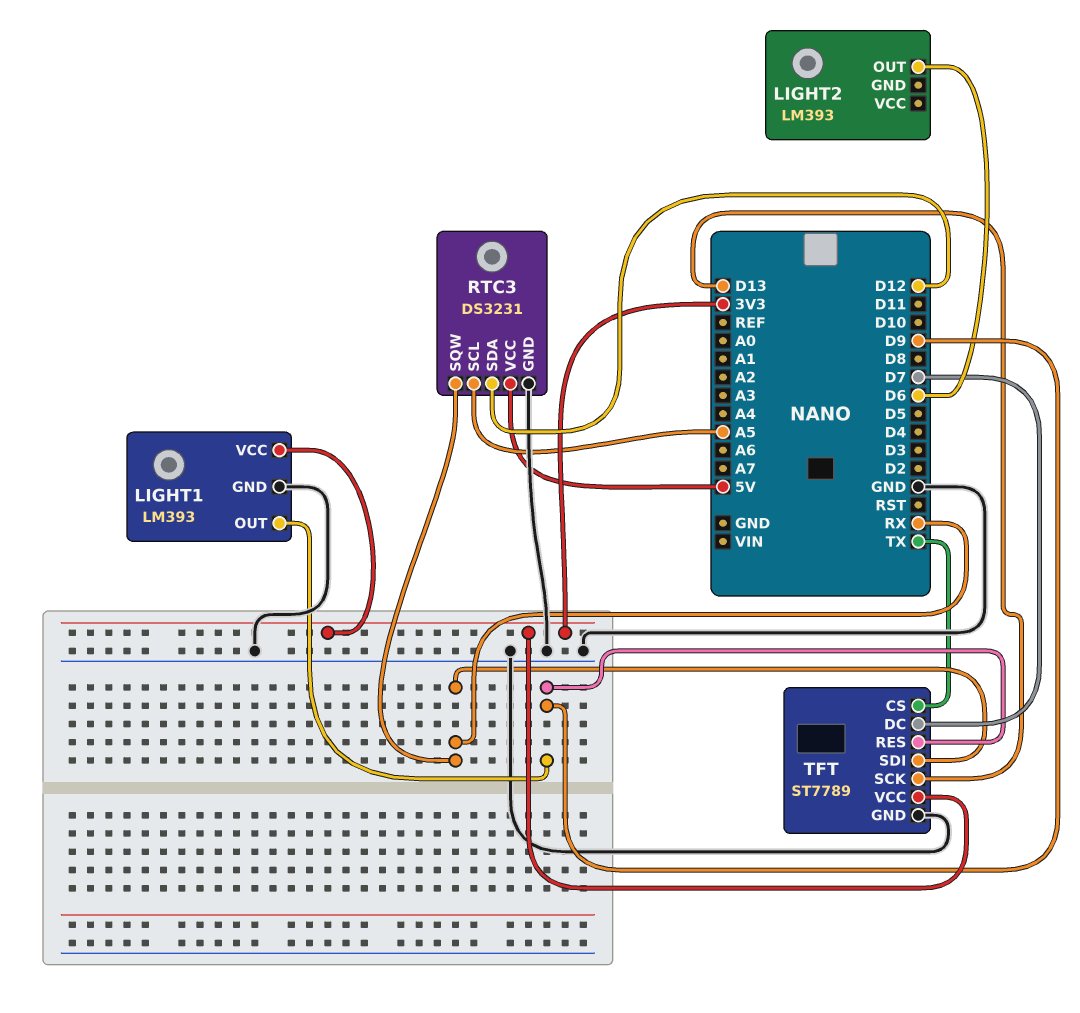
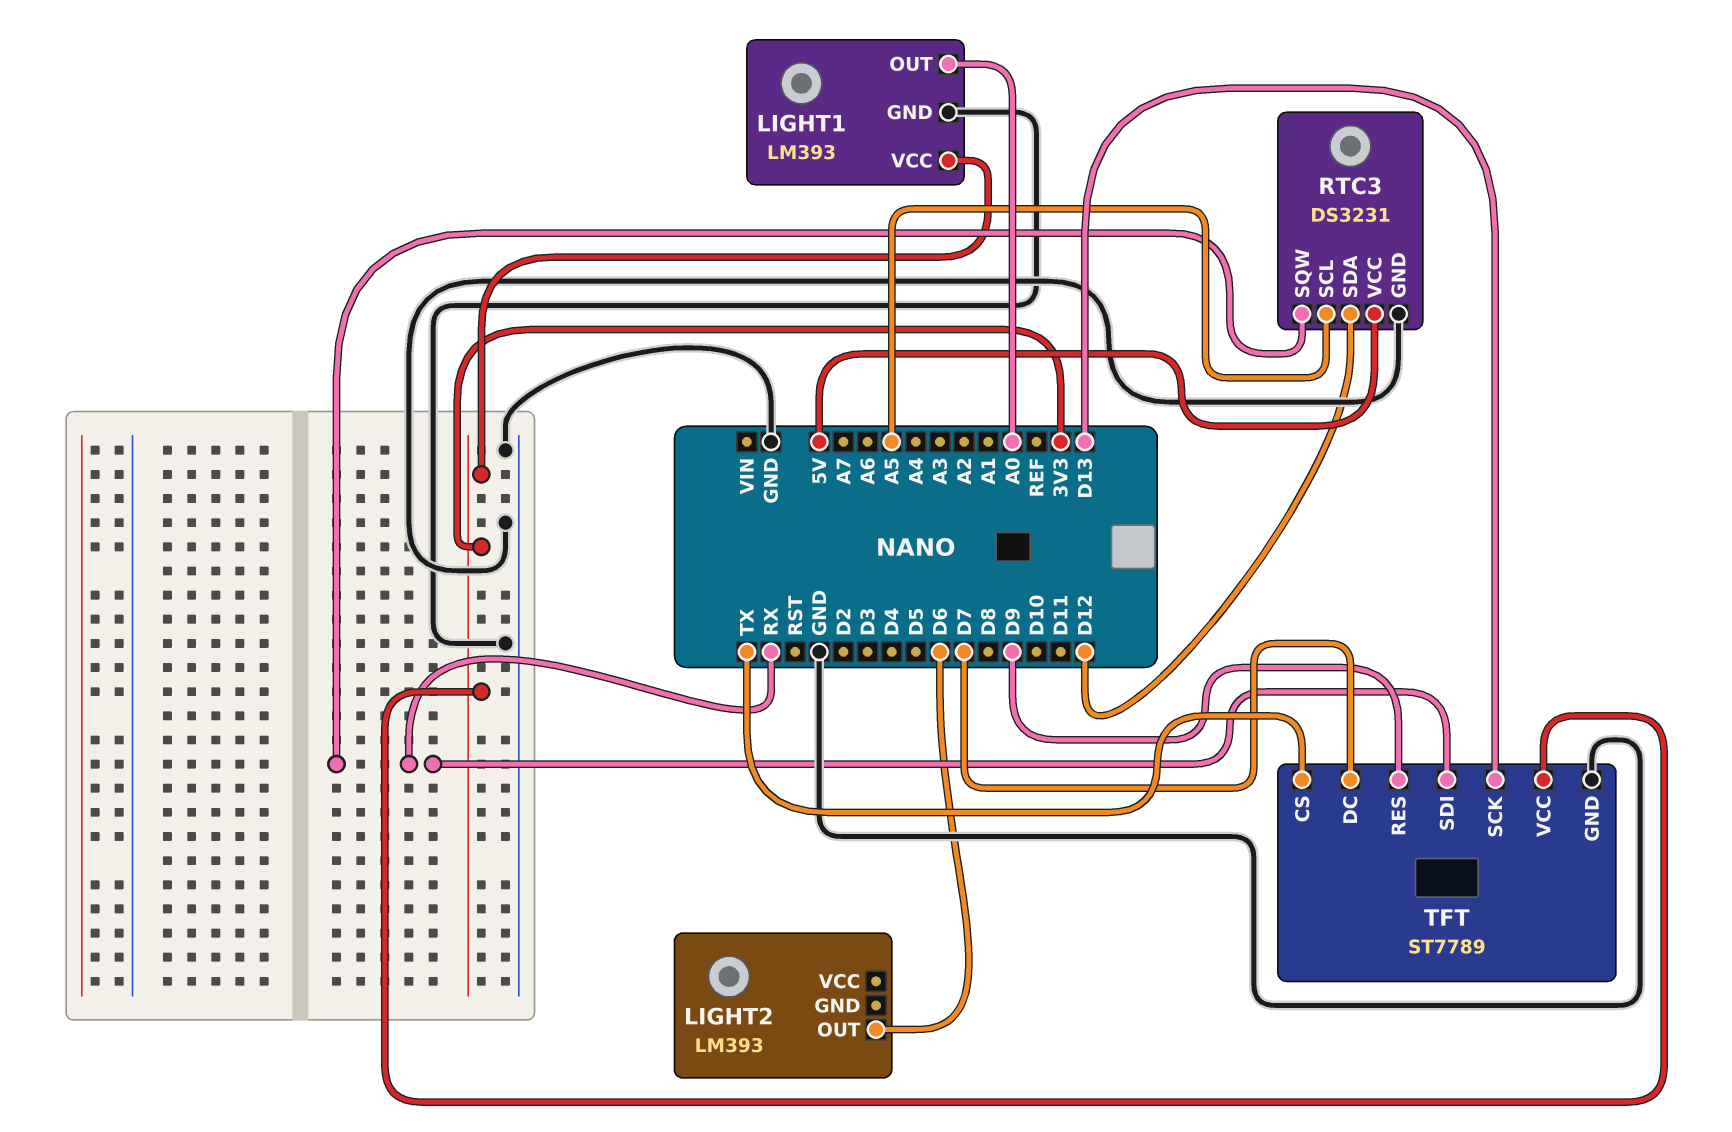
LIGHT1 pin OUT: D9 -> A0

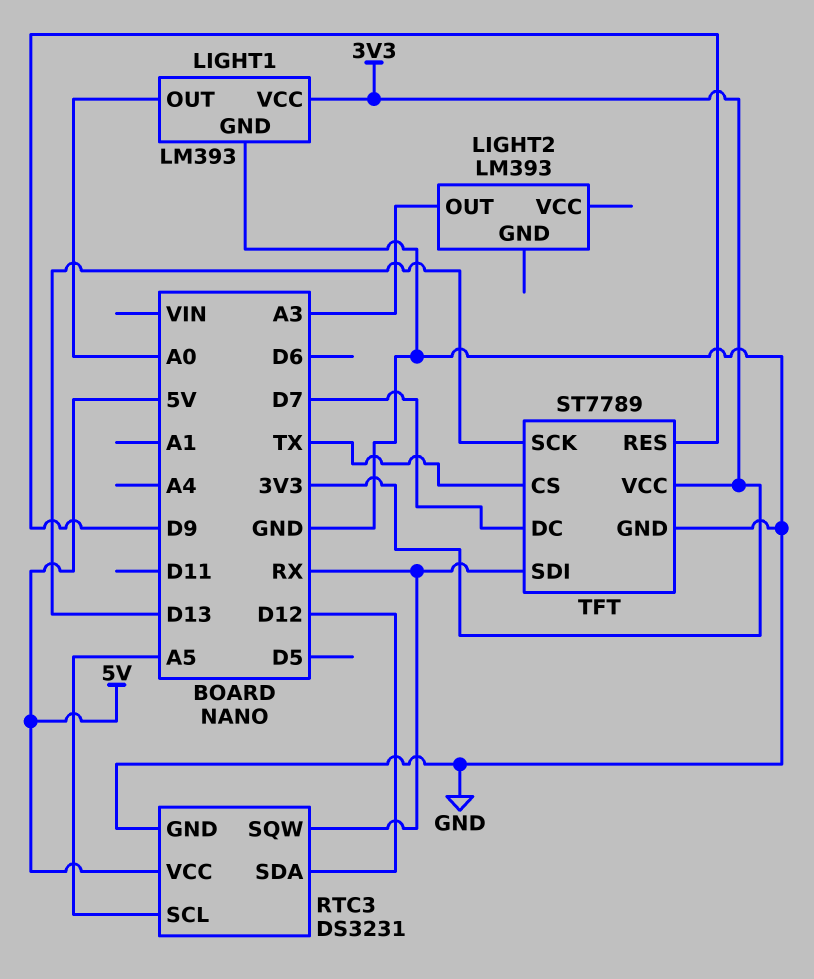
LIGHT2 pin OUT: D6 -> A3

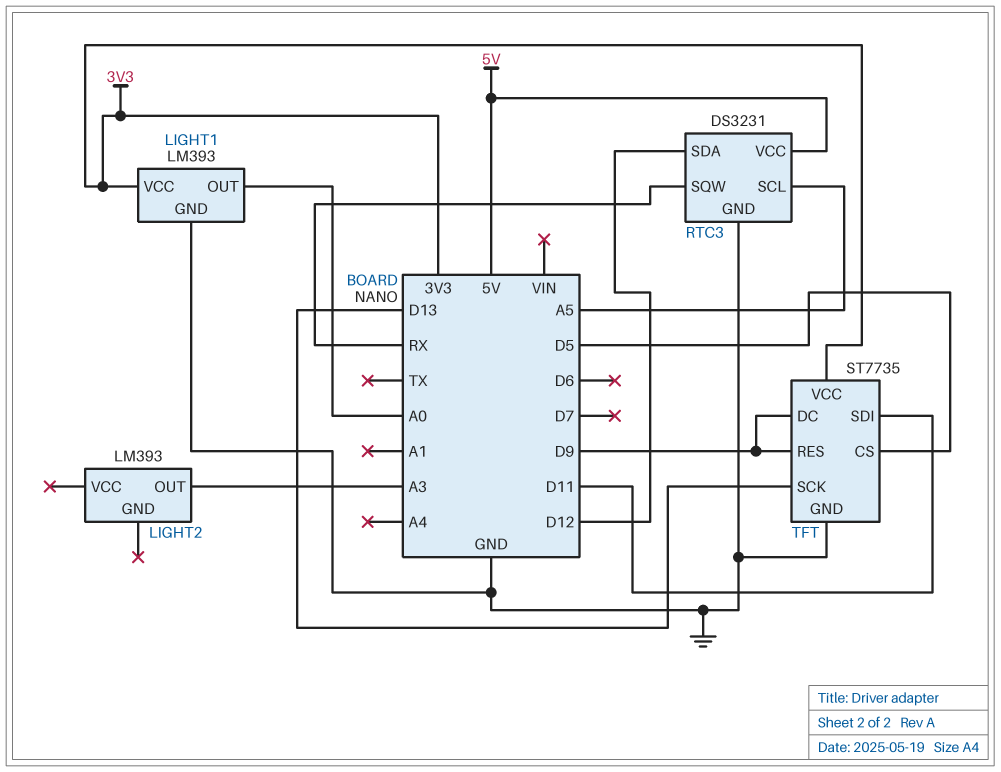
TFT: ST7789 -> ST7735
TFT pin CS: TX -> D5
TFT pin DC: D7 -> D9
TFT pin SDI: RX -> D11

